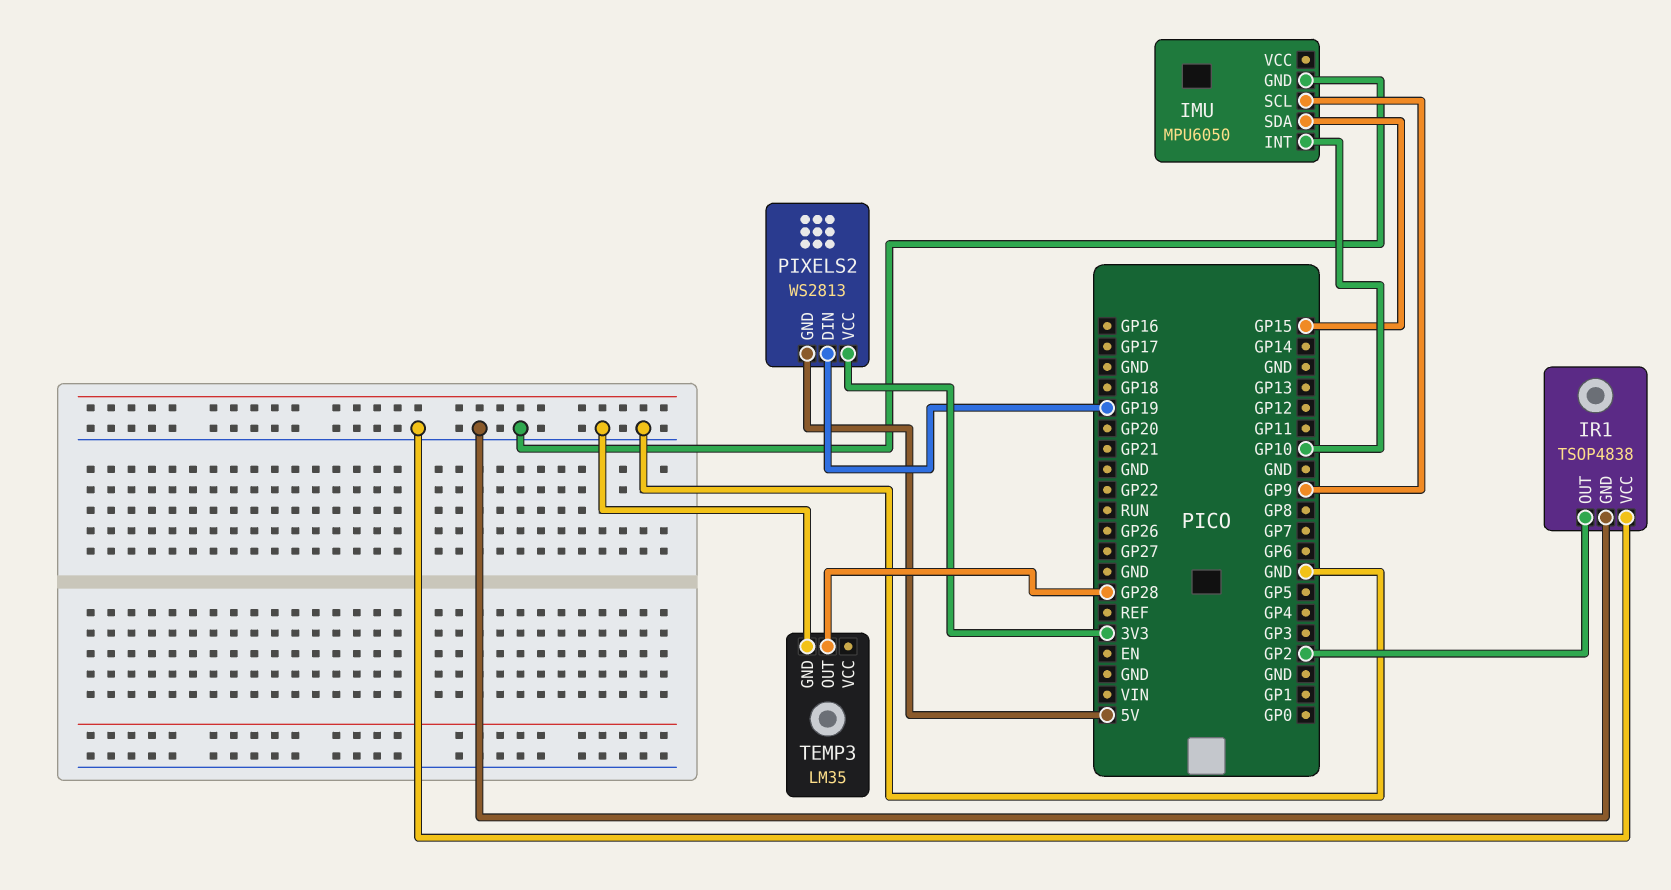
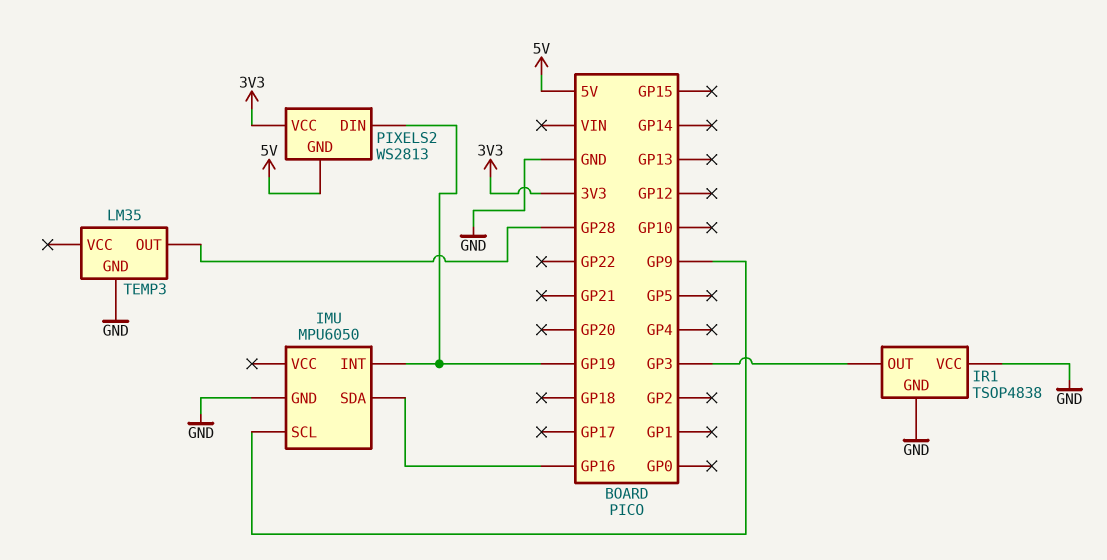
IMU pin INT: GP10 -> GP19
IMU pin SDA: GP15 -> GP16
IR1 pin OUT: GP2 -> GP3

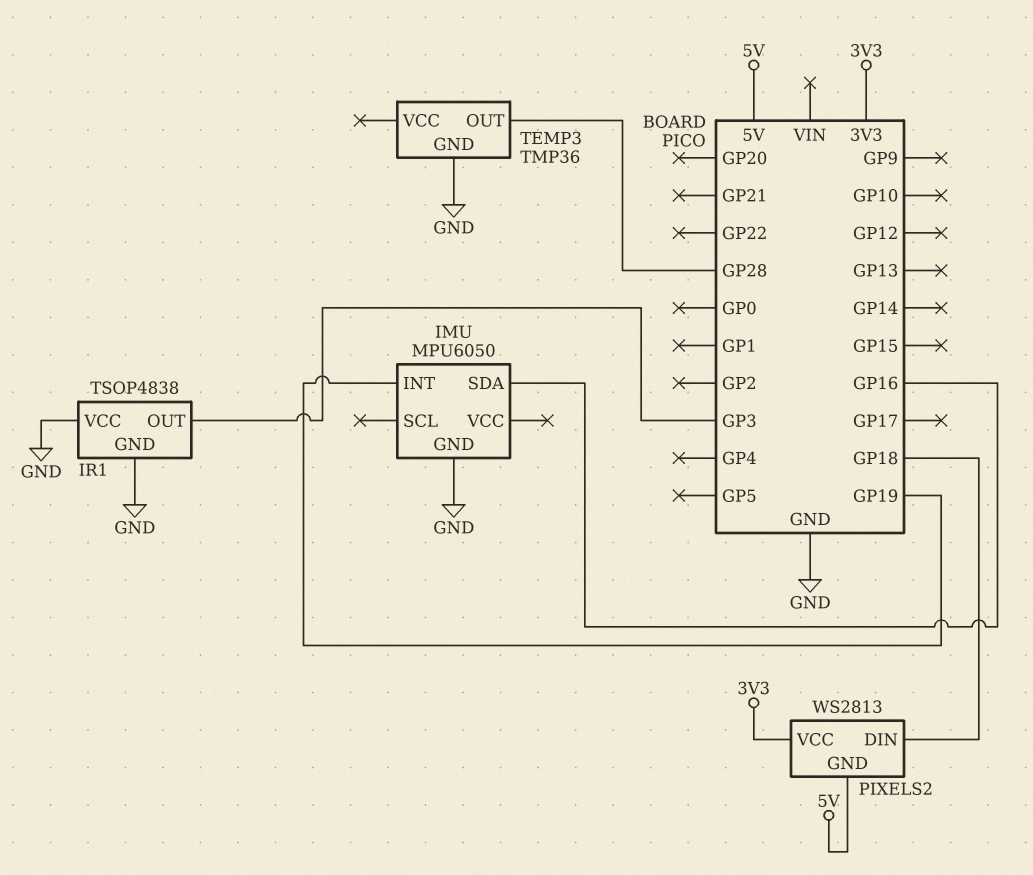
IMU pin SCL: GP9 -> none
PIXELS2 pin DIN: GP19 -> GP18
TEMP3: LM35 -> TMP36

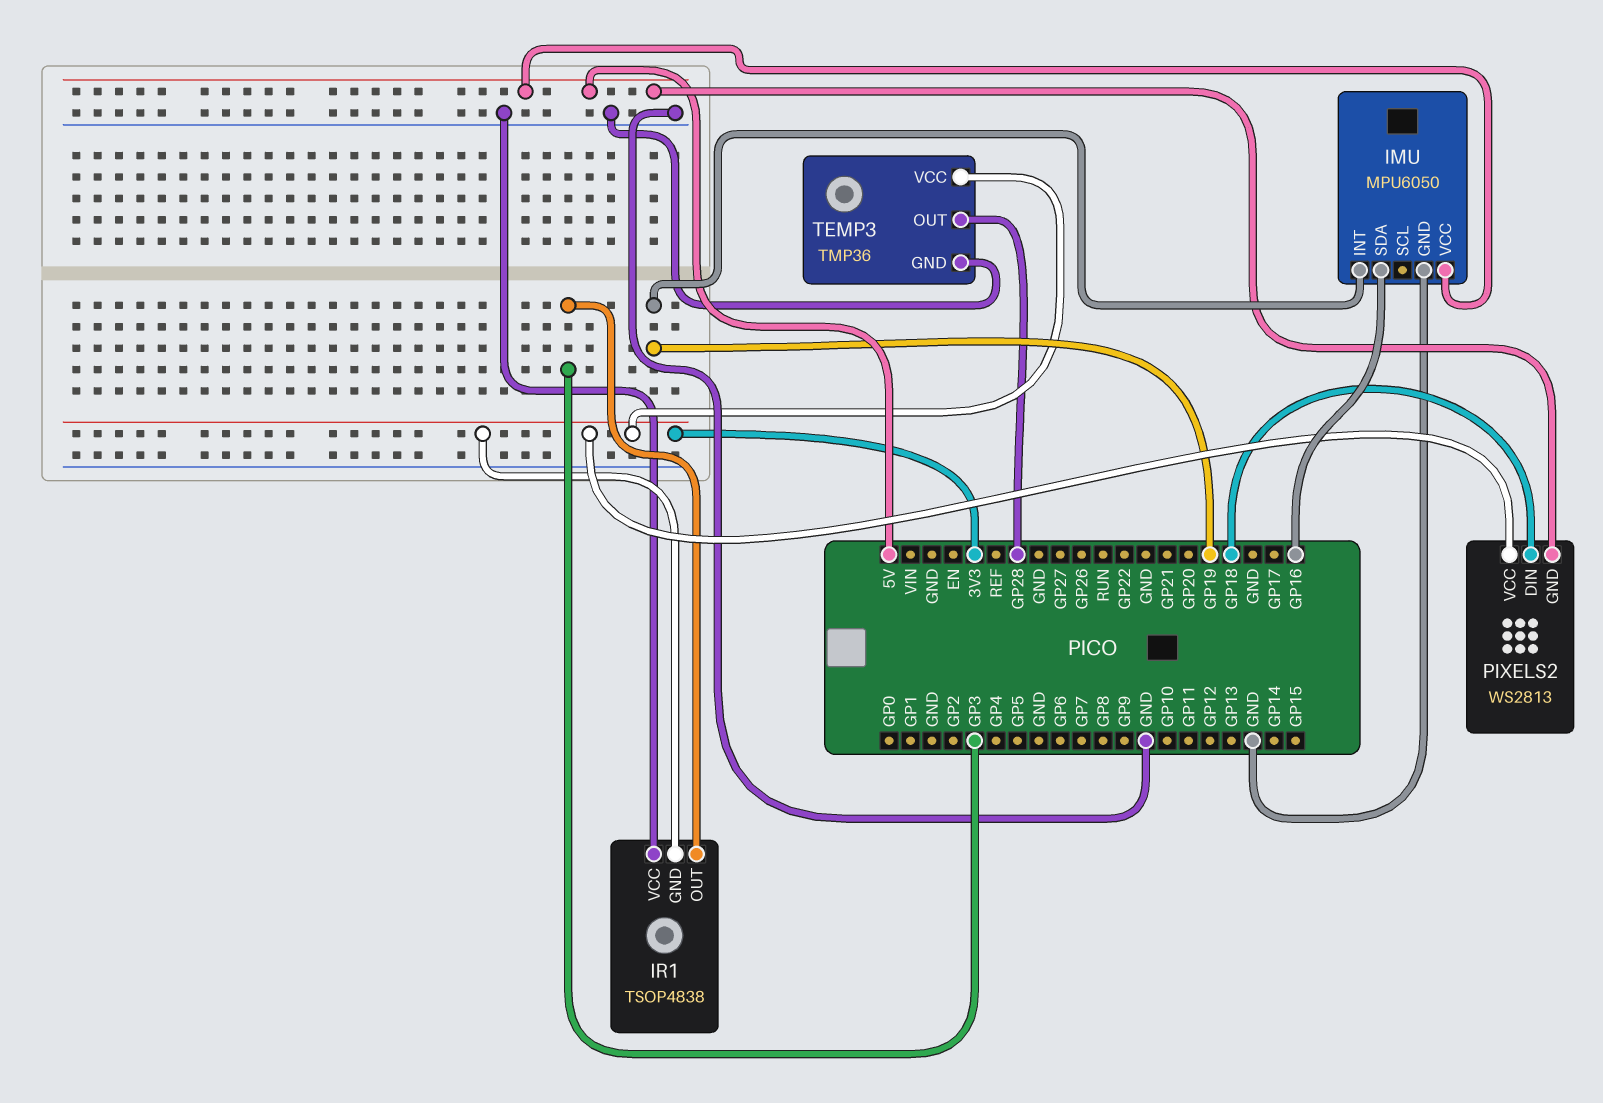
IMU pin VCC: none -> 5V
IR1 pin GND: GND -> 3V3
TEMP3 pin VCC: none -> 3V3

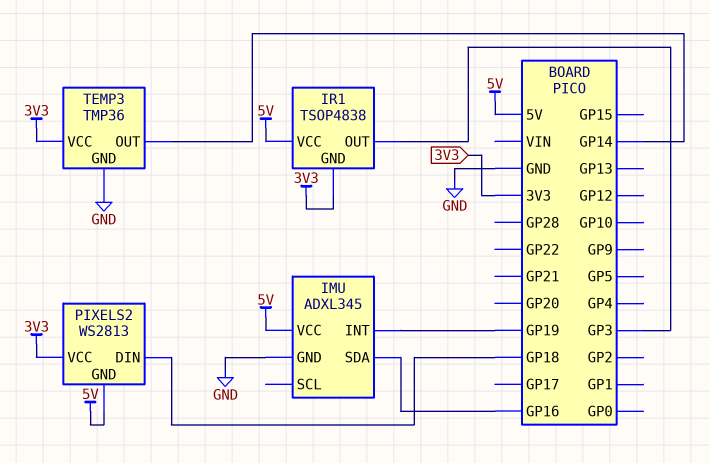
IMU: MPU6050 -> ADXL345
IR1 pin VCC: GND -> 5V
TEMP3 pin OUT: GP28 -> GP14

